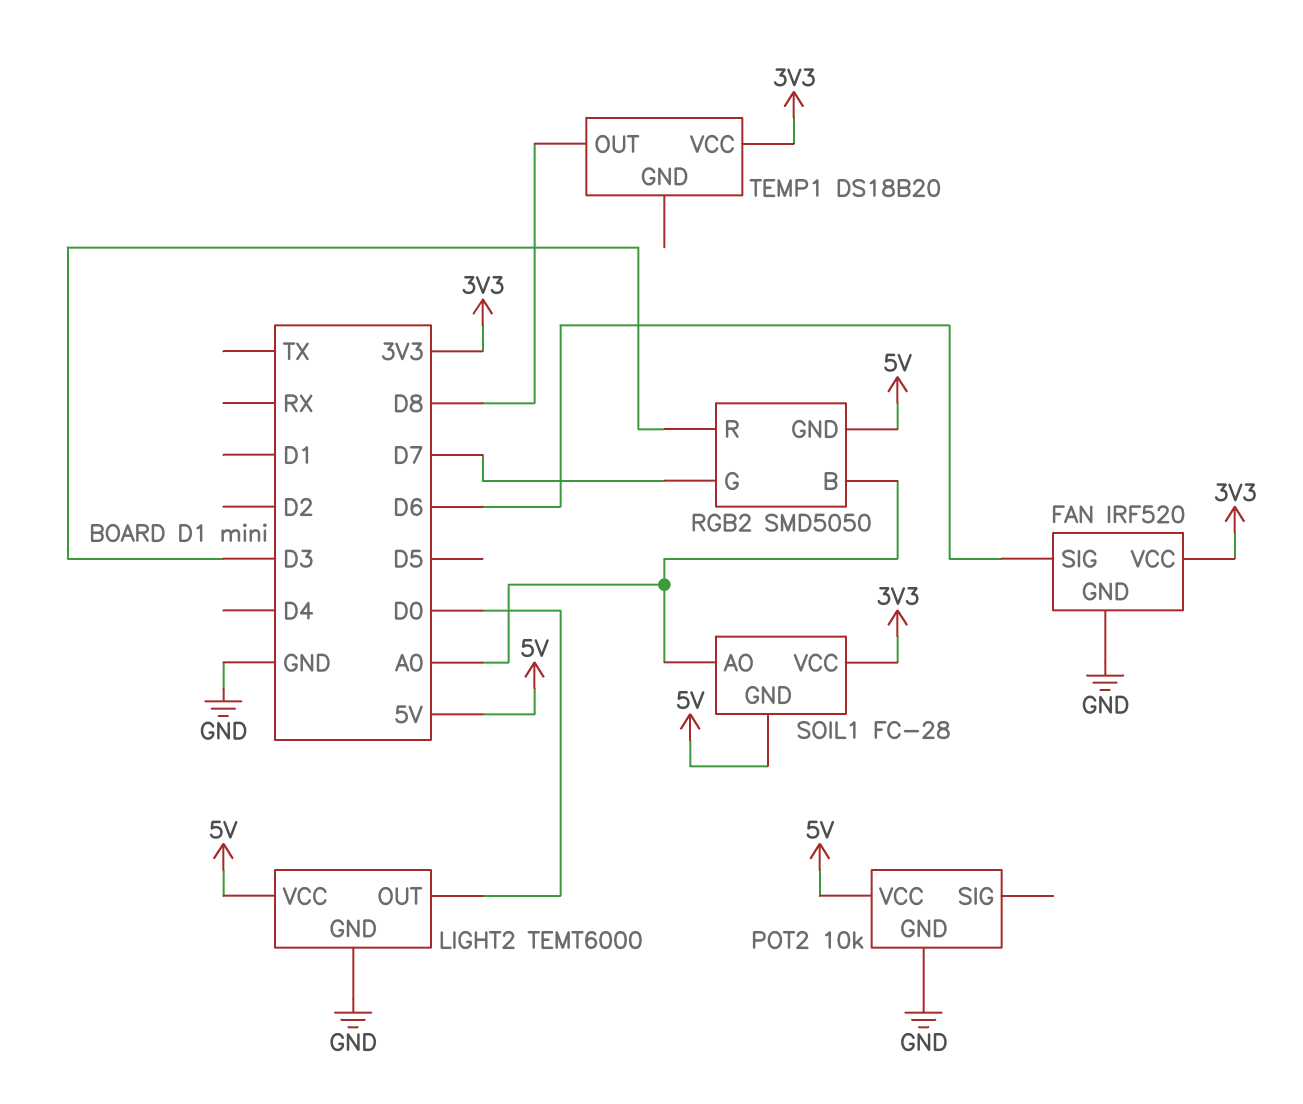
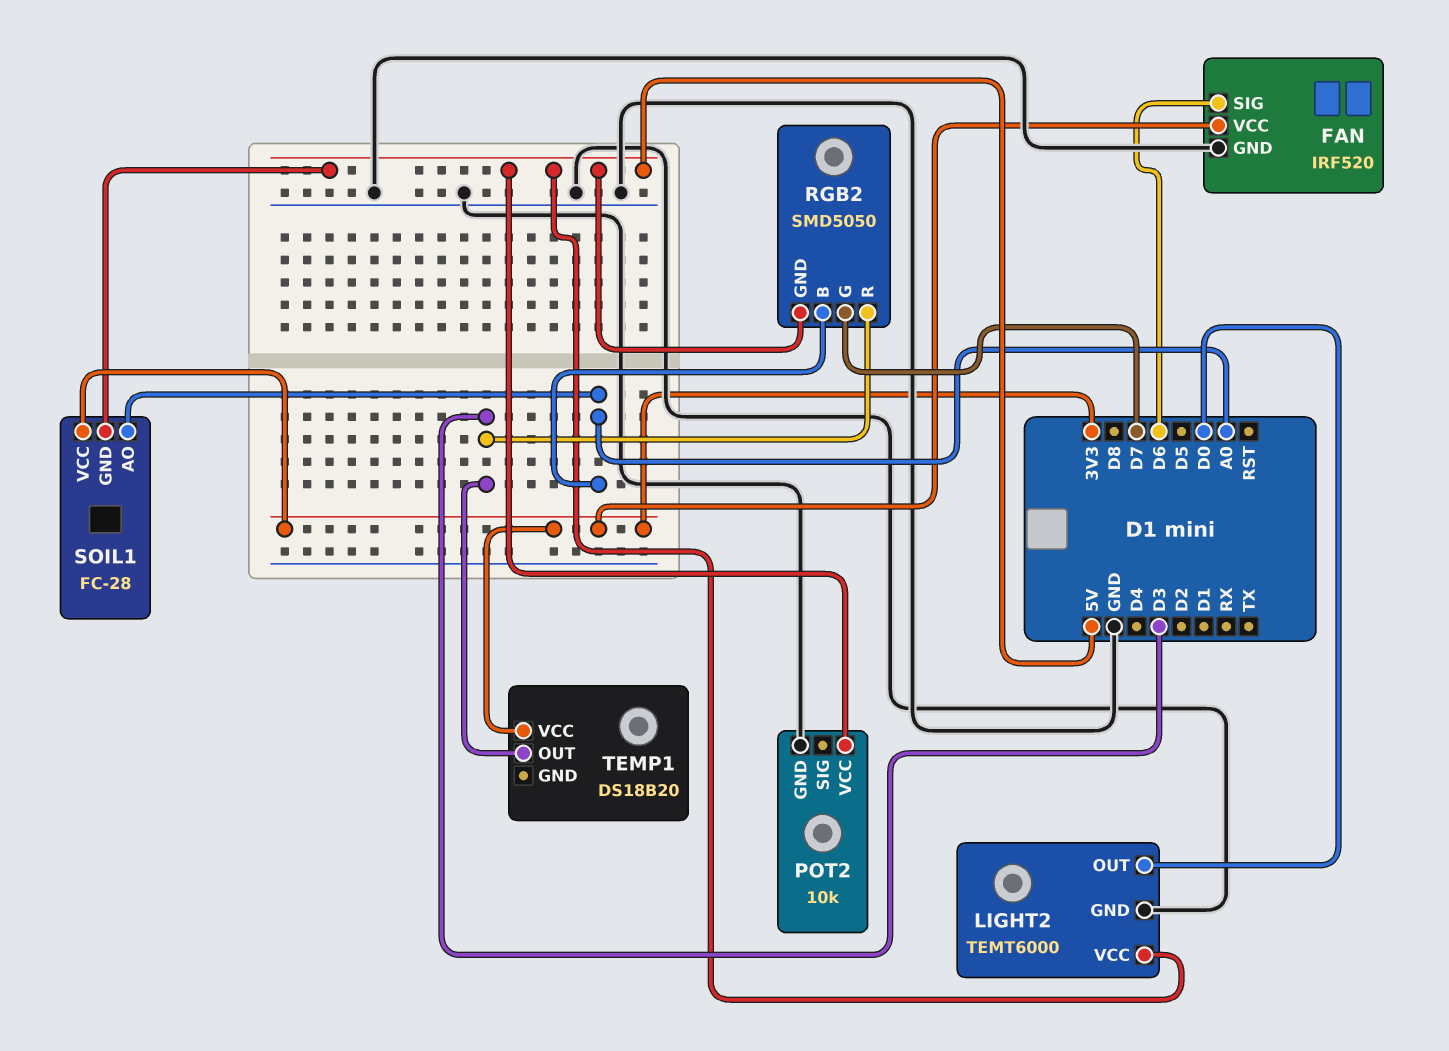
TEMP1 pin OUT: D8 -> D3

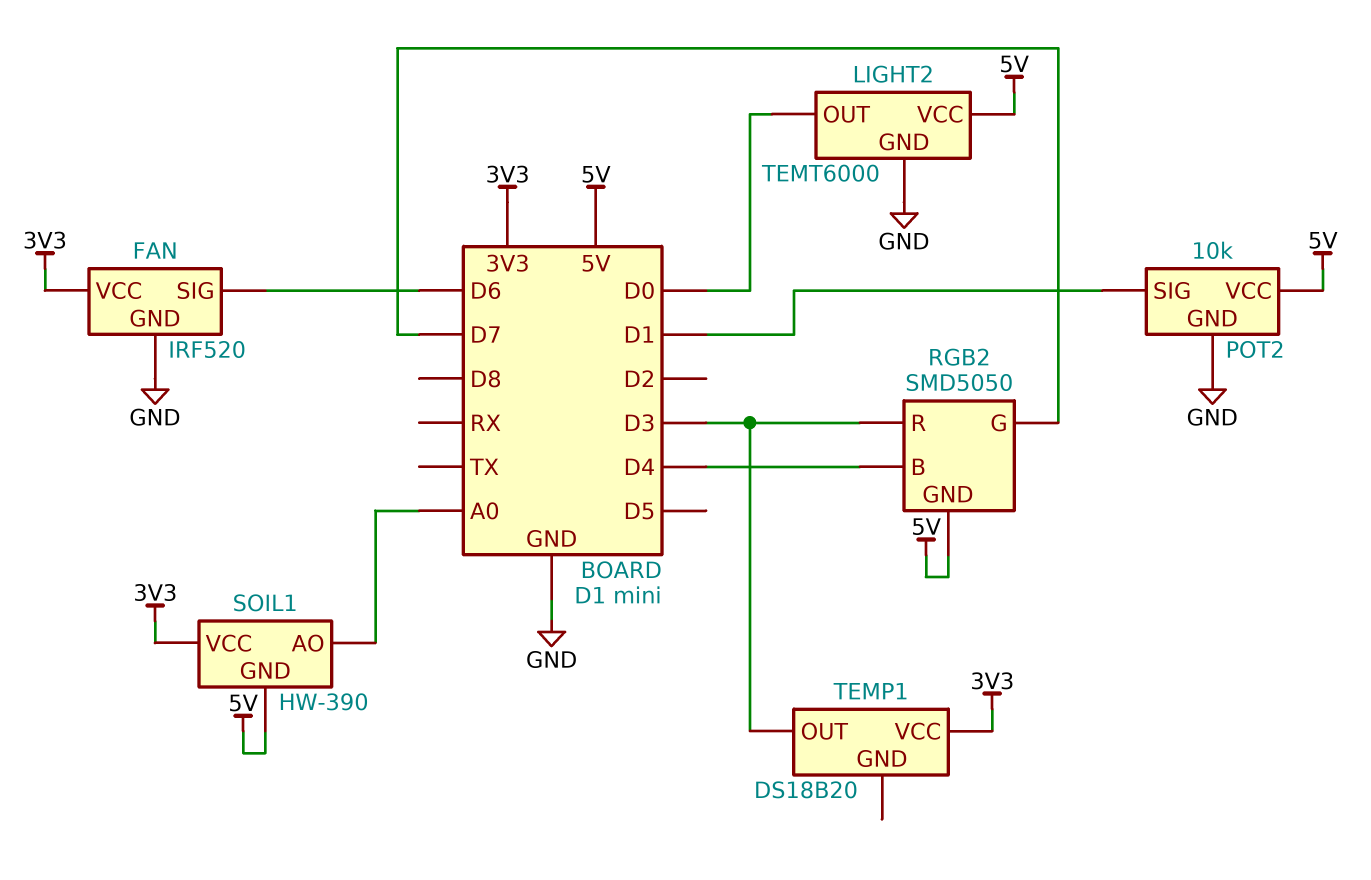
POT2 pin SIG: none -> D1
RGB2 pin B: A0 -> D4
SOIL1: FC-28 -> HW-390

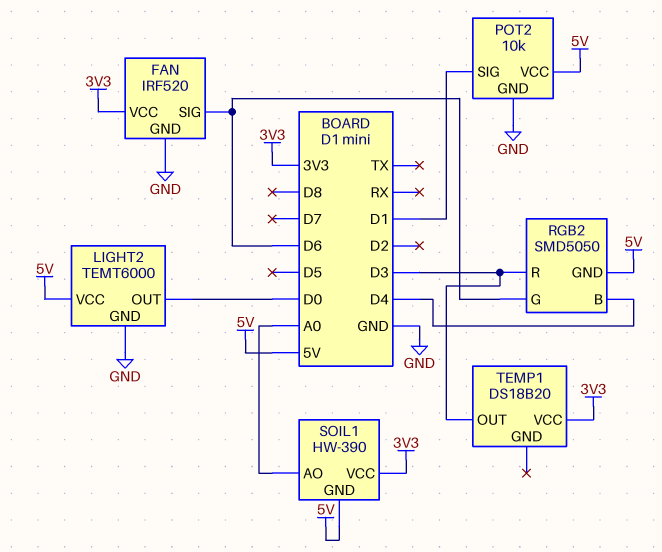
RGB2 pin G: D7 -> D6

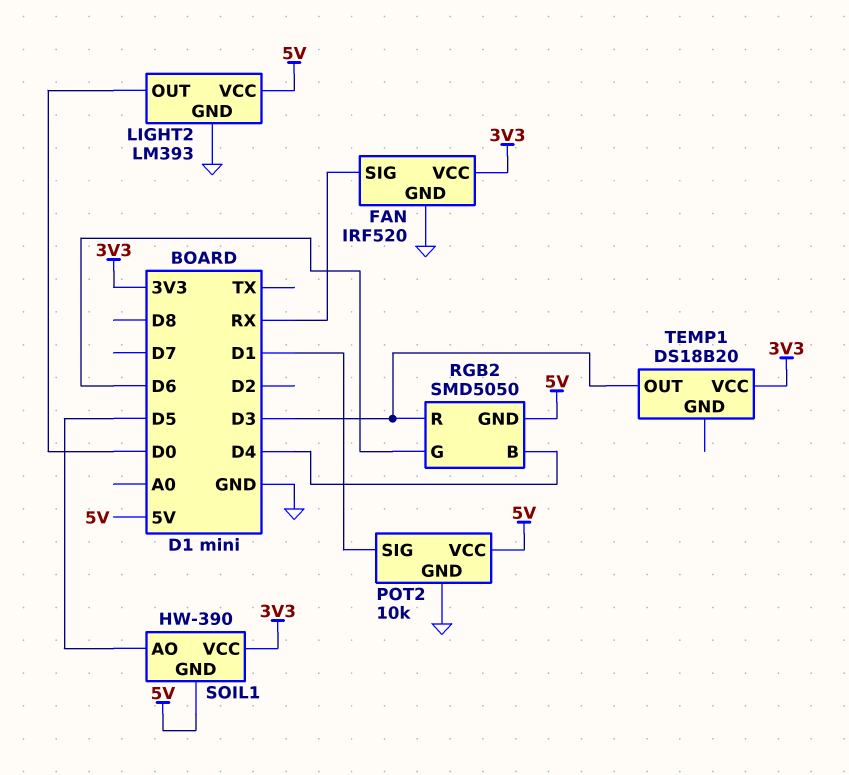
FAN pin SIG: D6 -> RX
LIGHT2: TEMT6000 -> LM393
SOIL1 pin AO: A0 -> D5

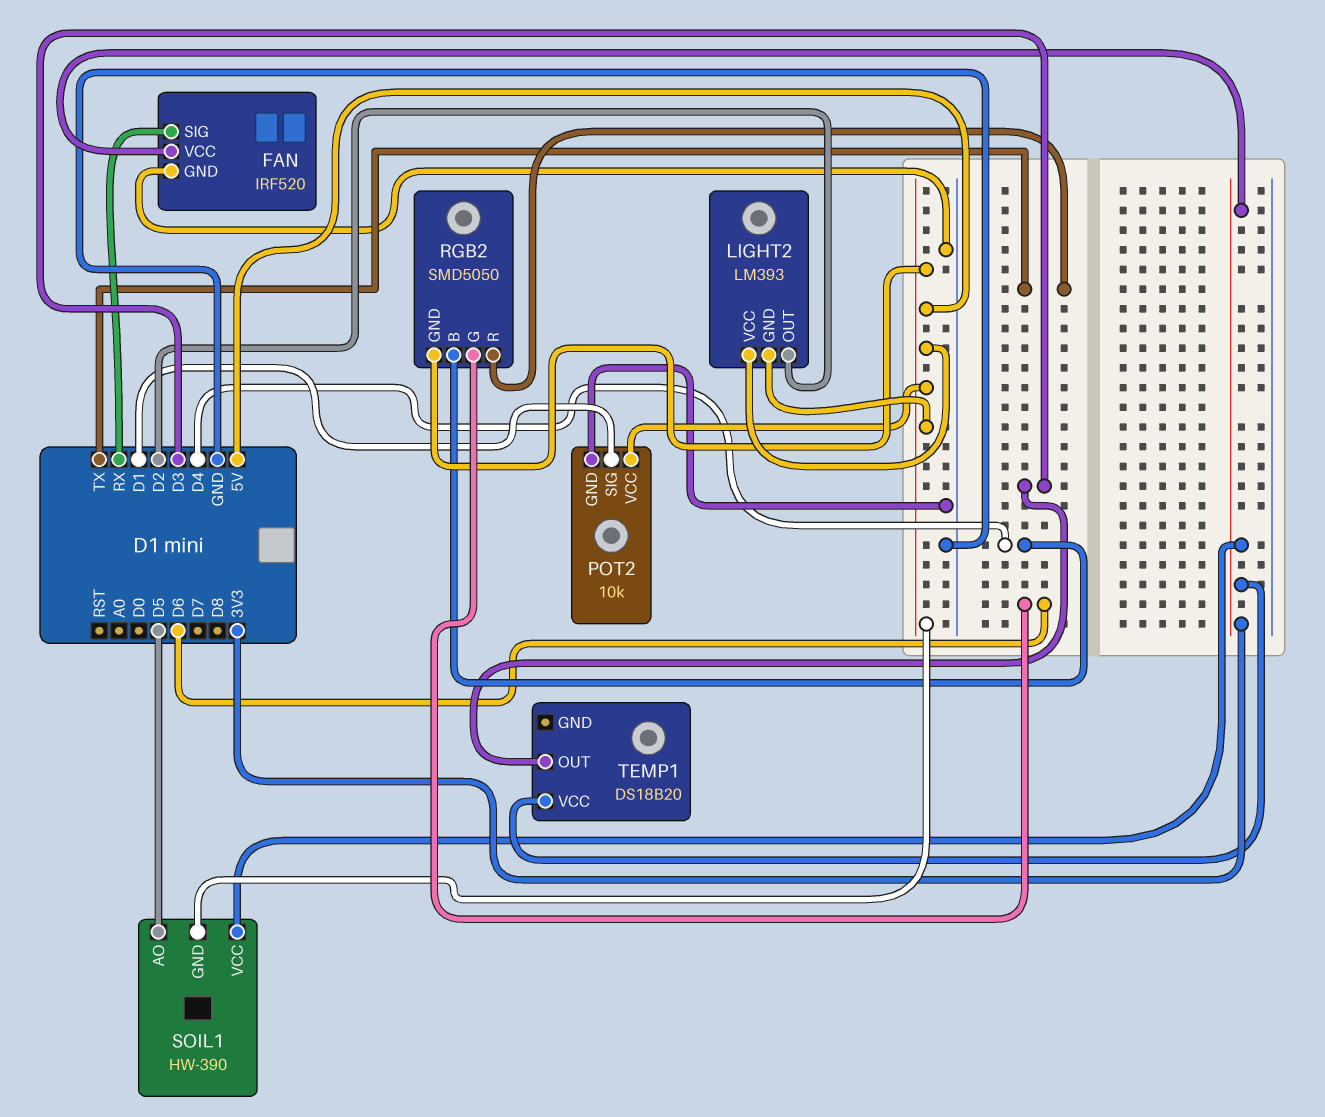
LIGHT2 pin GND: GND -> 5V
LIGHT2 pin OUT: D0 -> D2
RGB2 pin R: D3 -> TX

